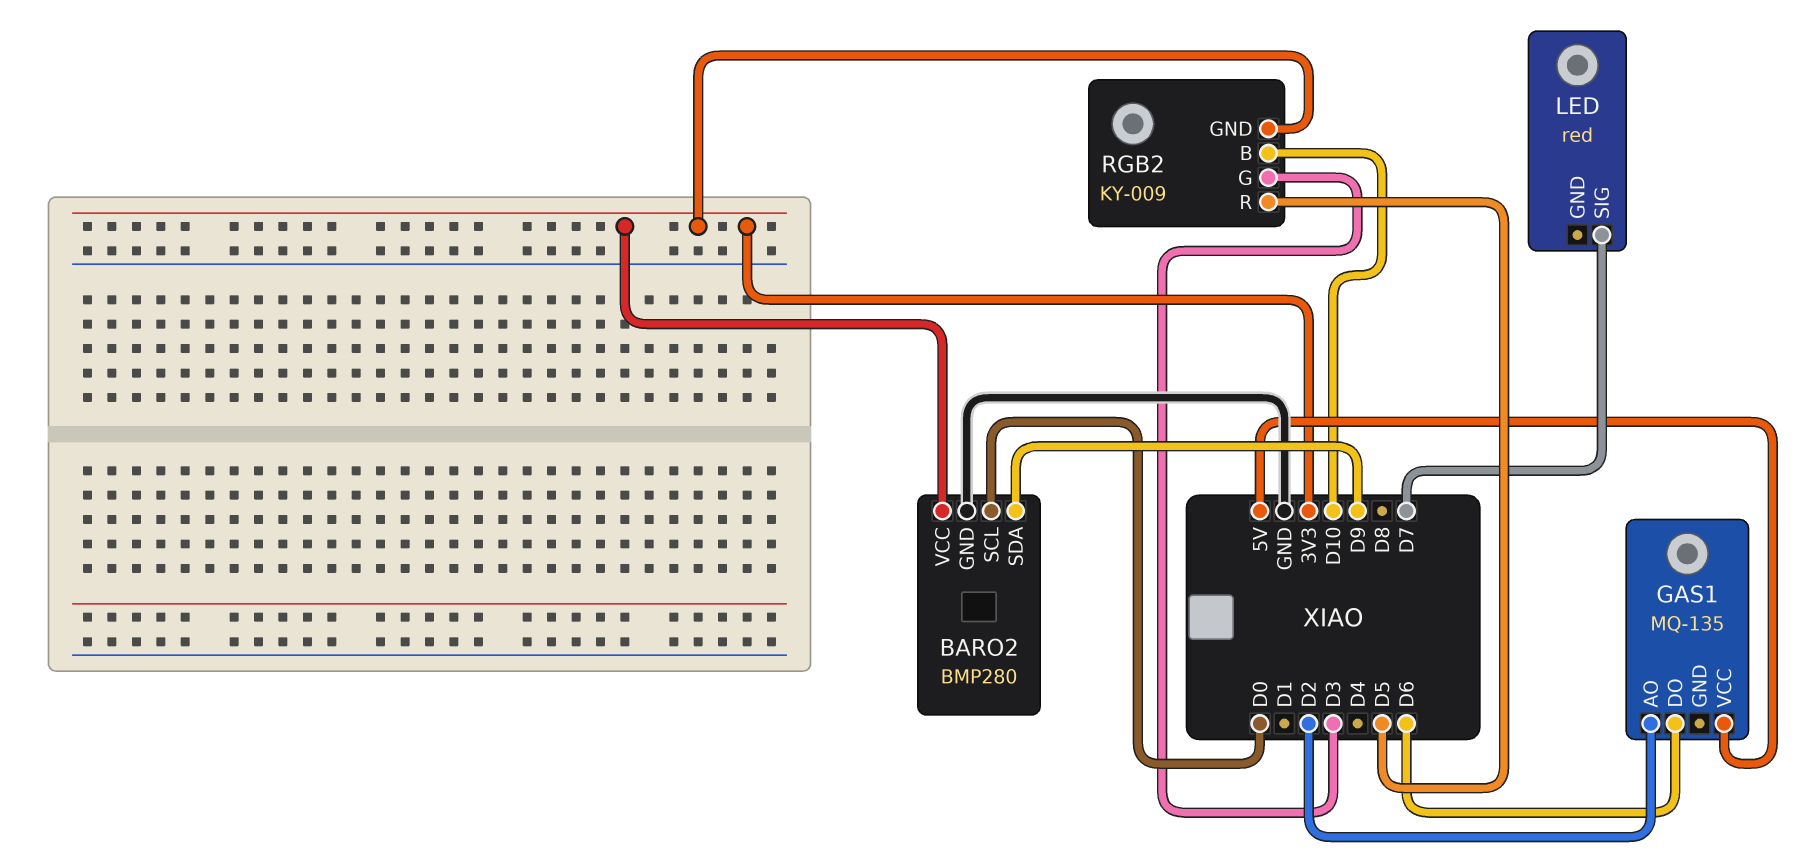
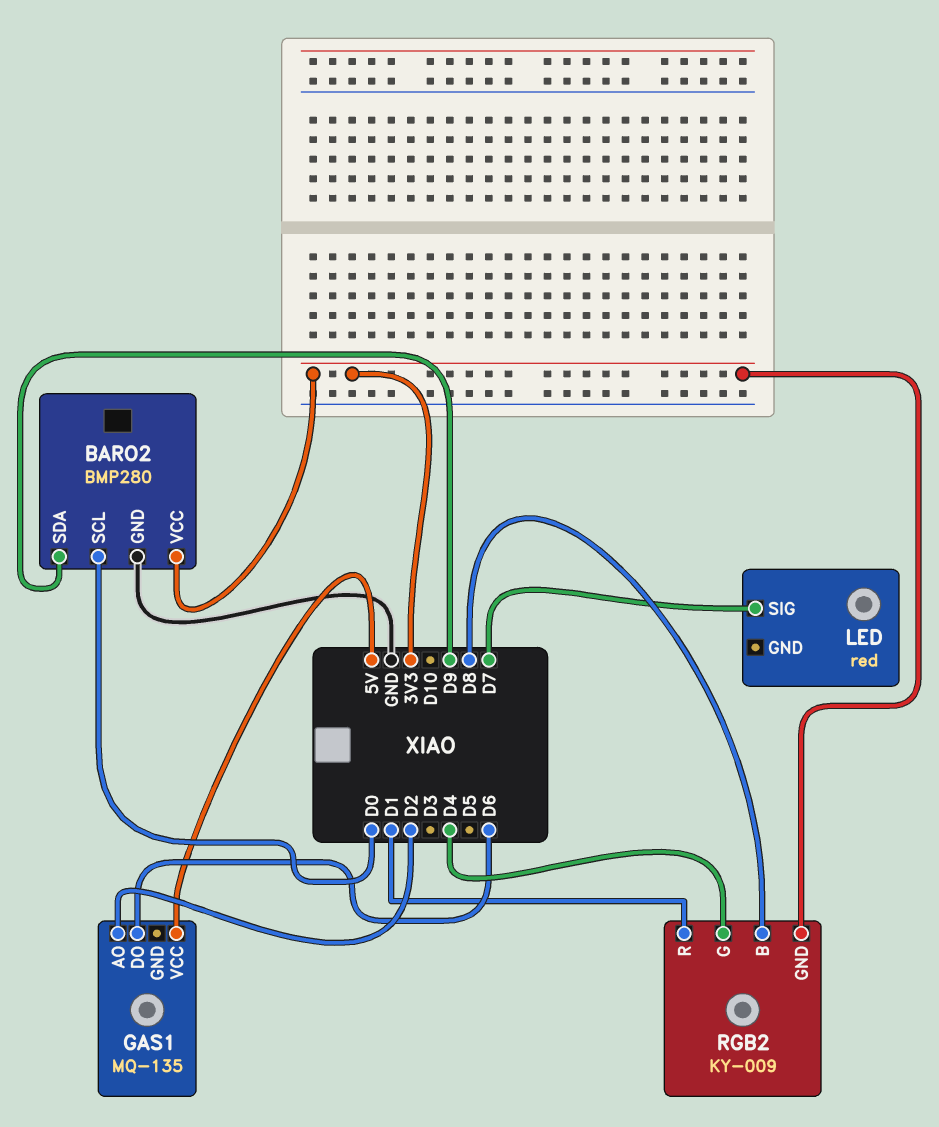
RGB2 pin B: D10 -> D8
RGB2 pin G: D3 -> D4
RGB2 pin R: D5 -> D1

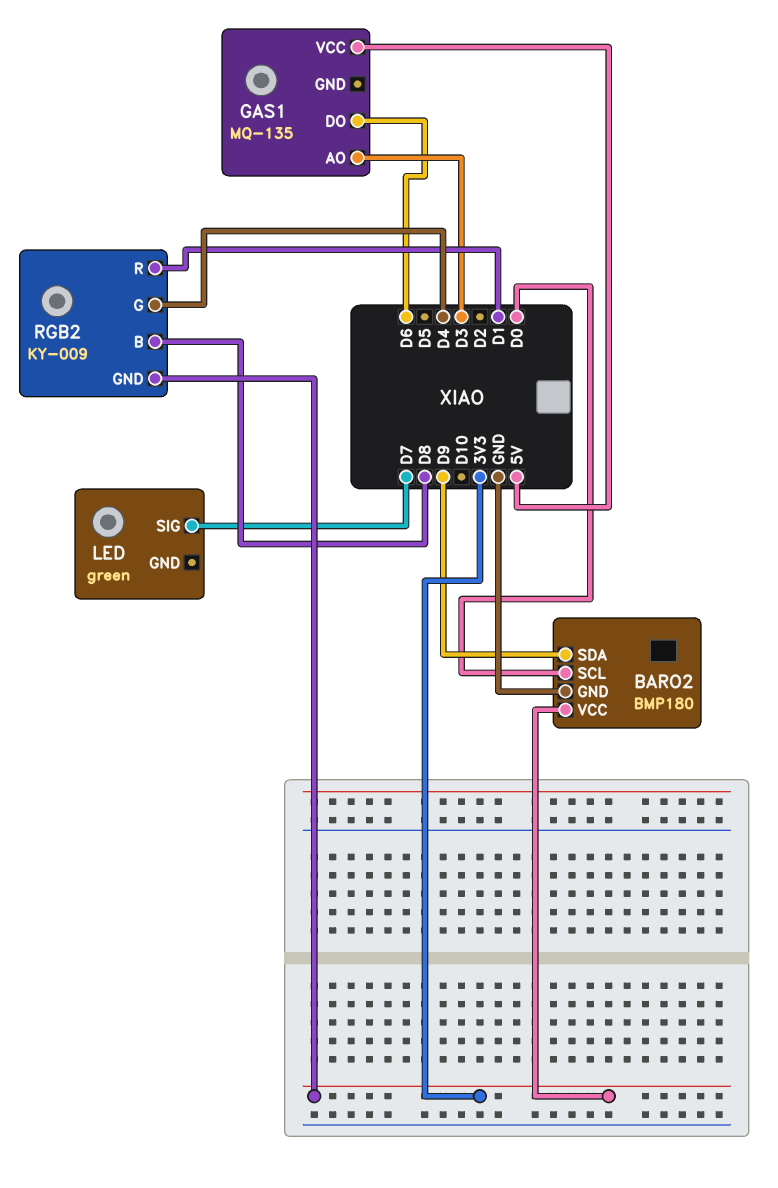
BARO2: BMP280 -> BMP180
GAS1 pin AO: D2 -> D3
LED: red -> green

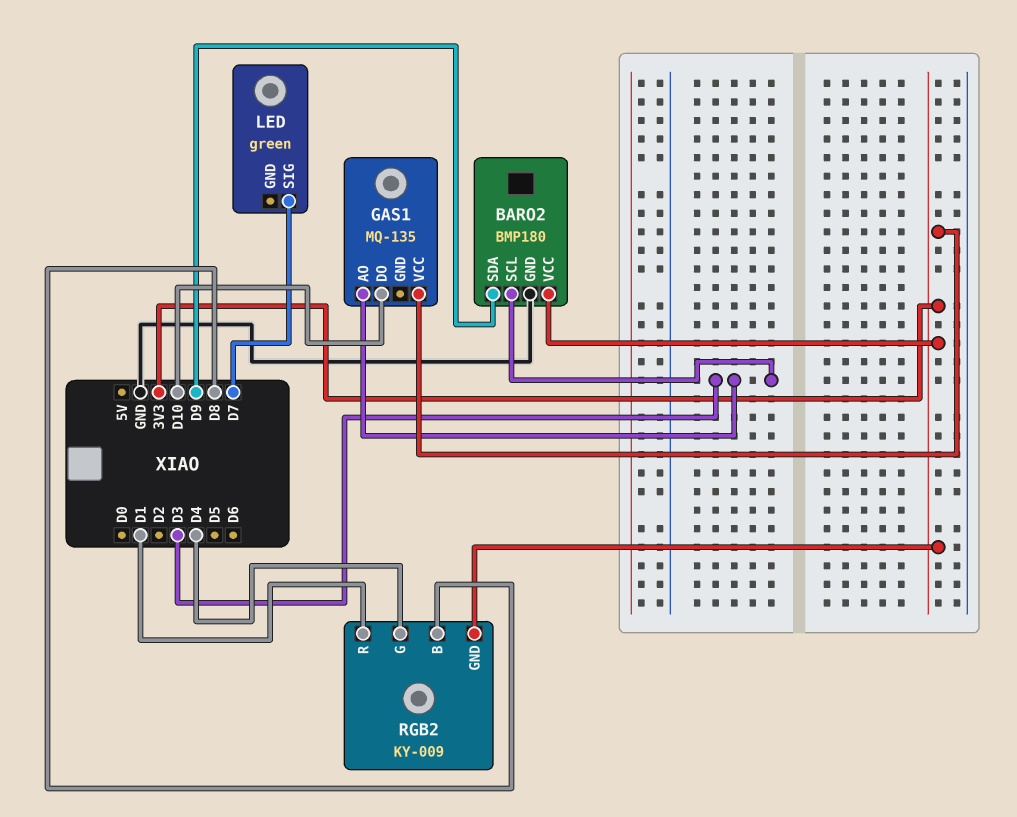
BARO2 pin SCL: D0 -> D3
GAS1 pin DO: D6 -> D10
GAS1 pin VCC: 5V -> 3V3

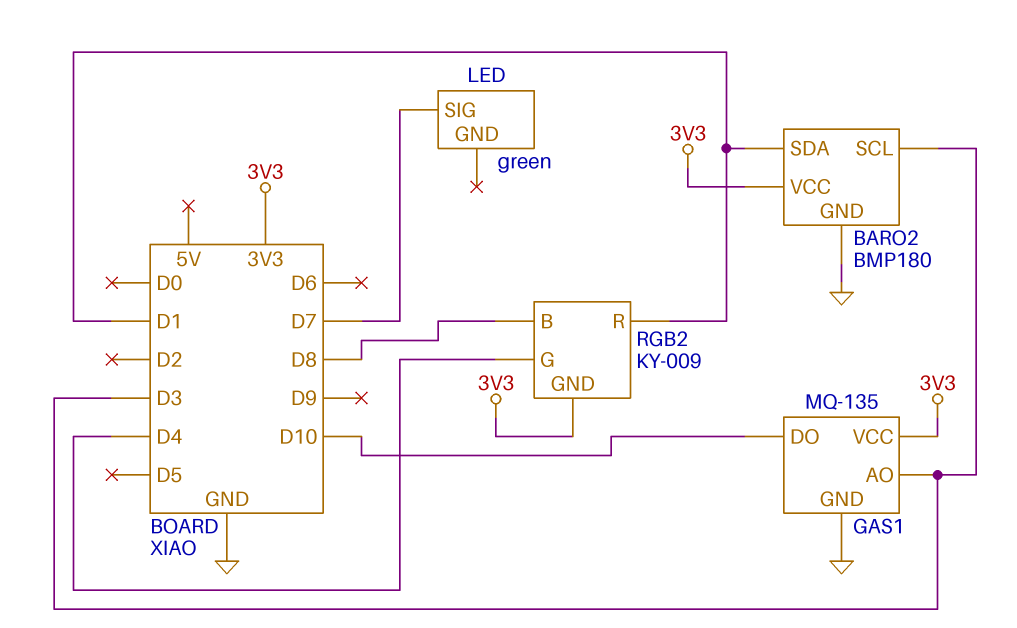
BARO2 pin SDA: D9 -> D1
GAS1 pin GND: none -> GND

